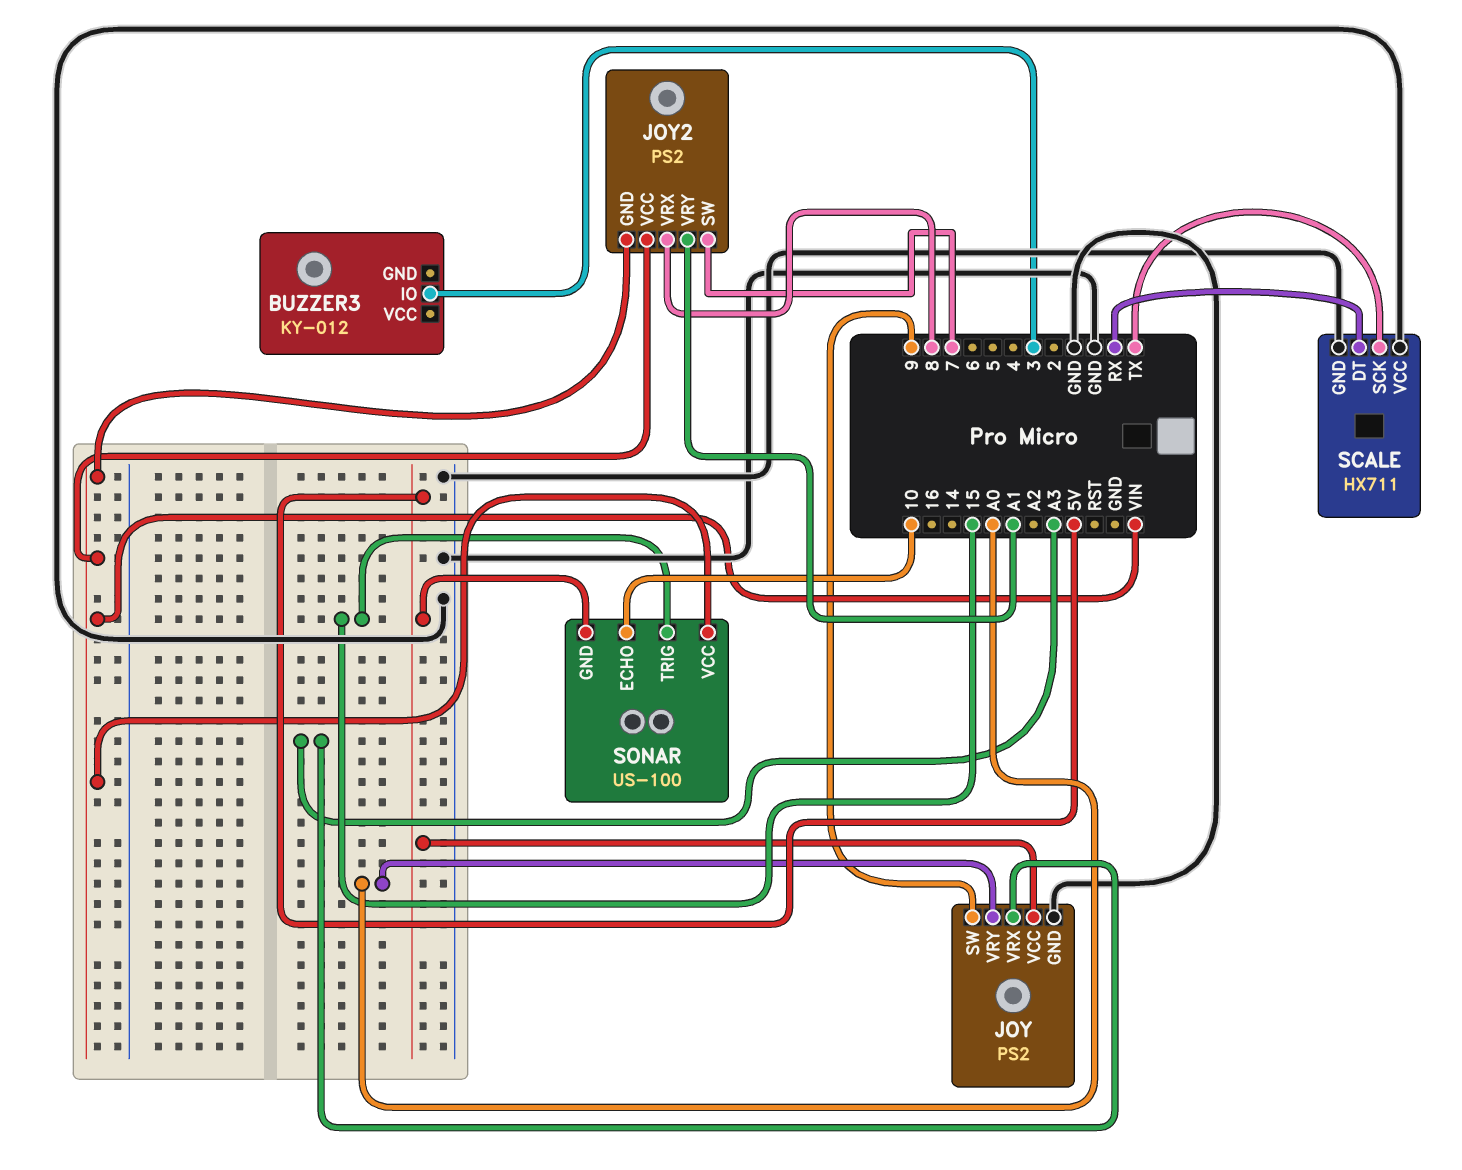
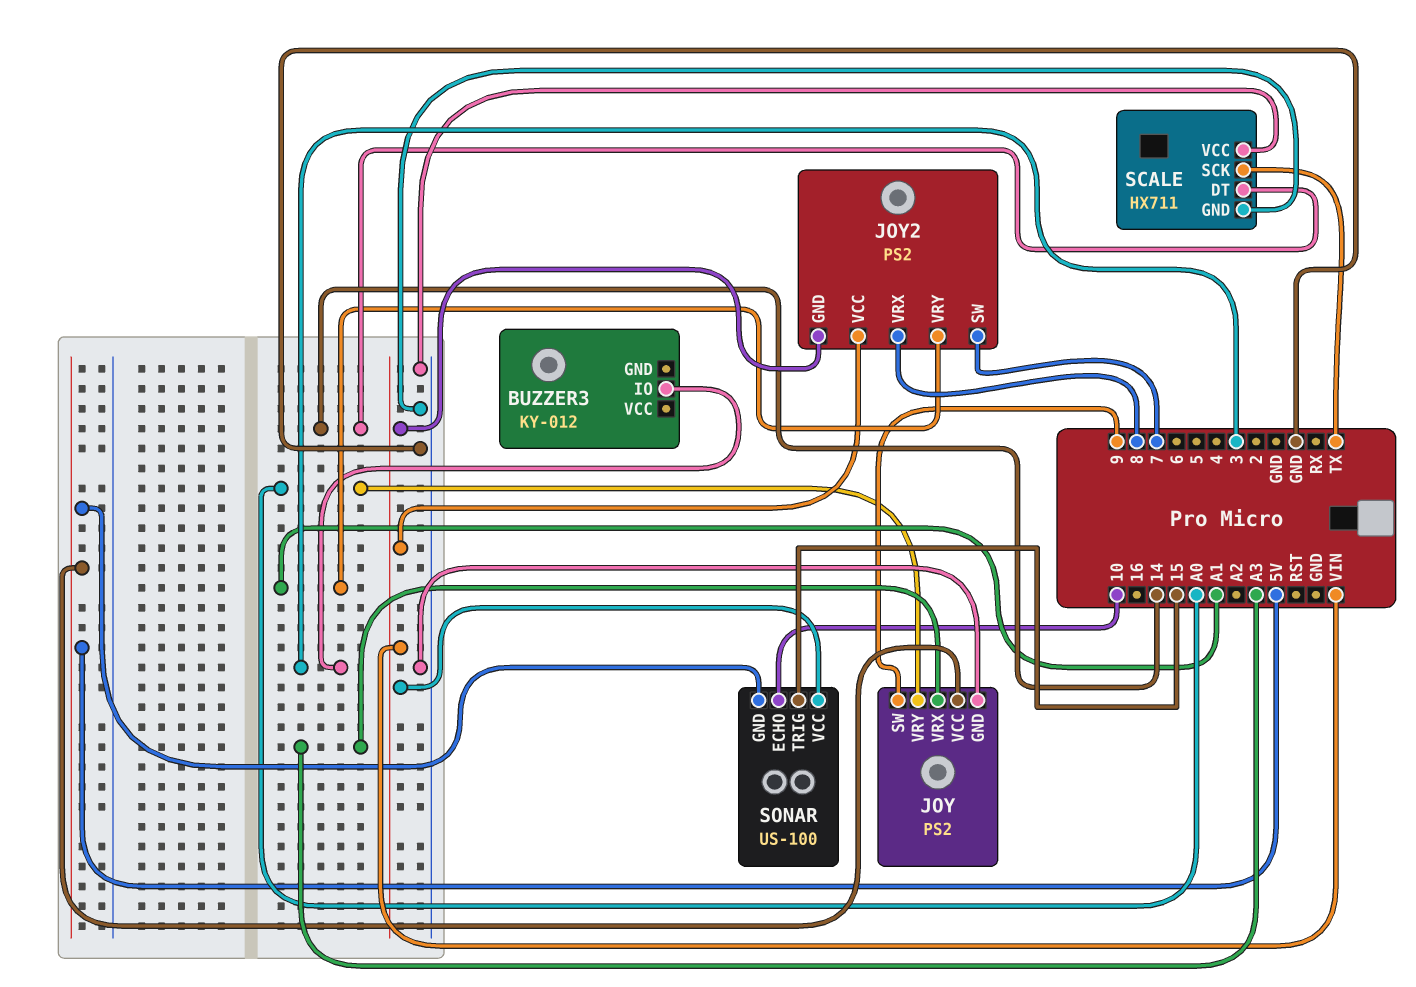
SCALE pin DT: RX -> 14

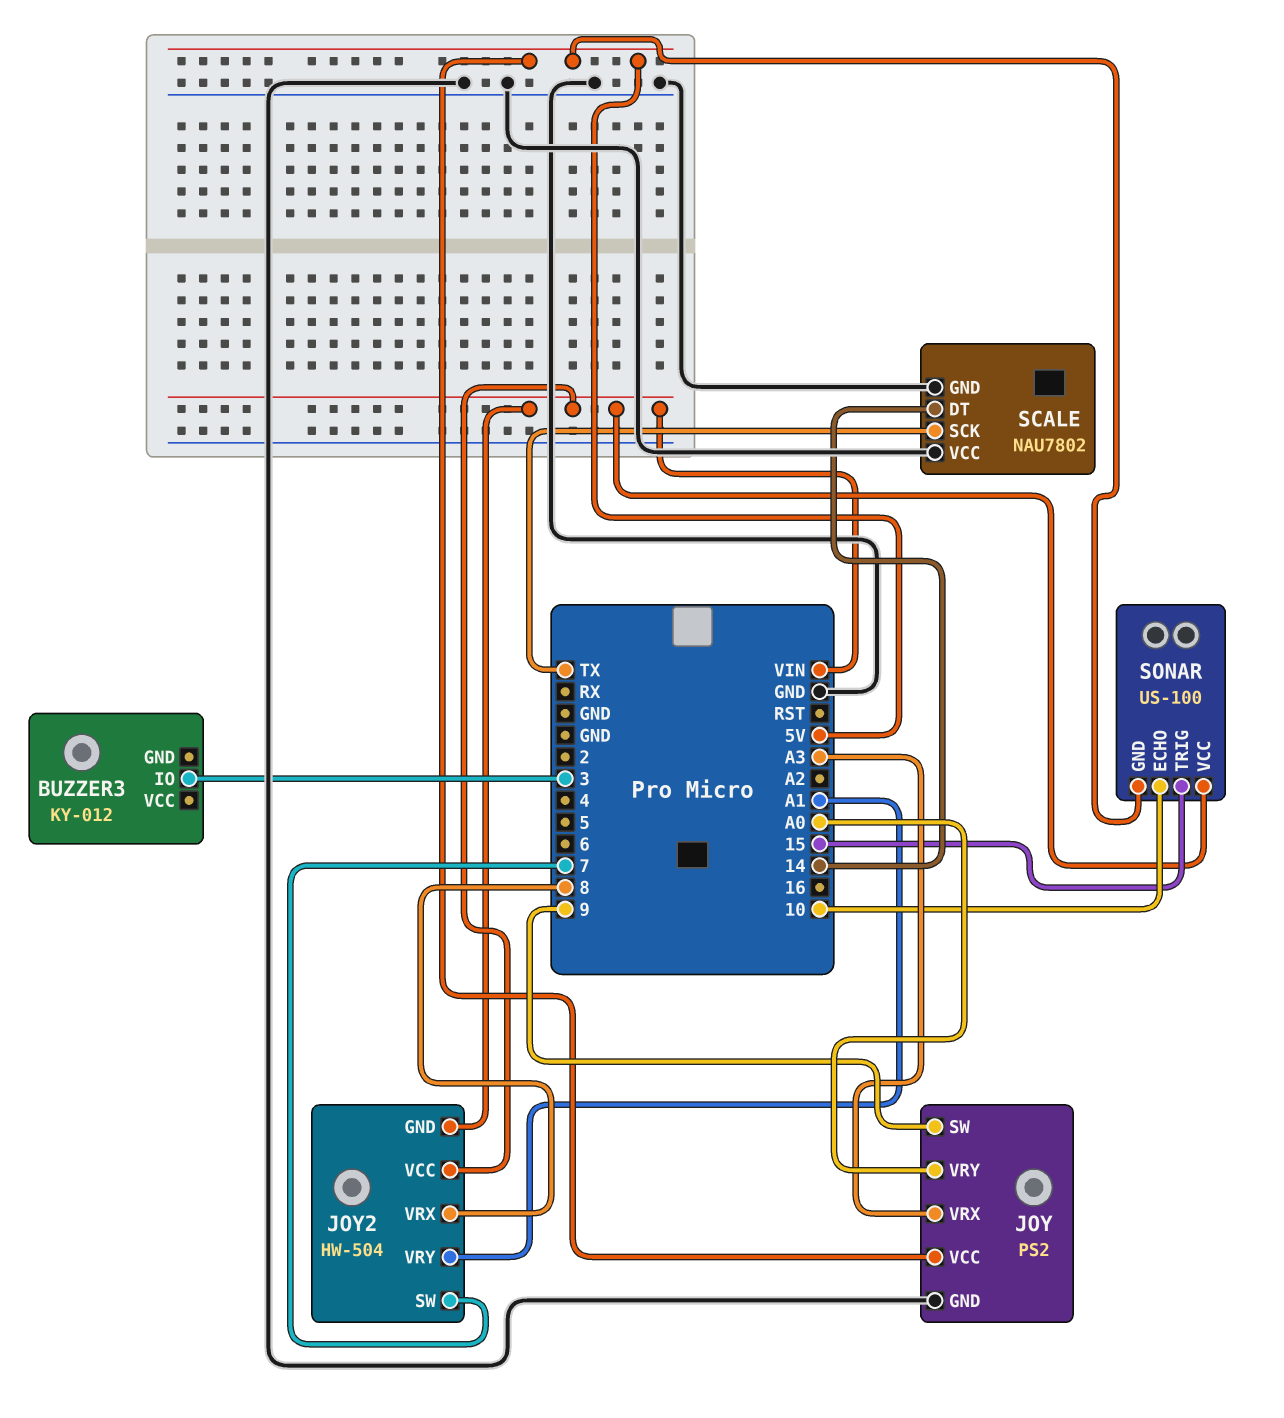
JOY2: PS2 -> HW-504
SCALE: HX711 -> NAU7802

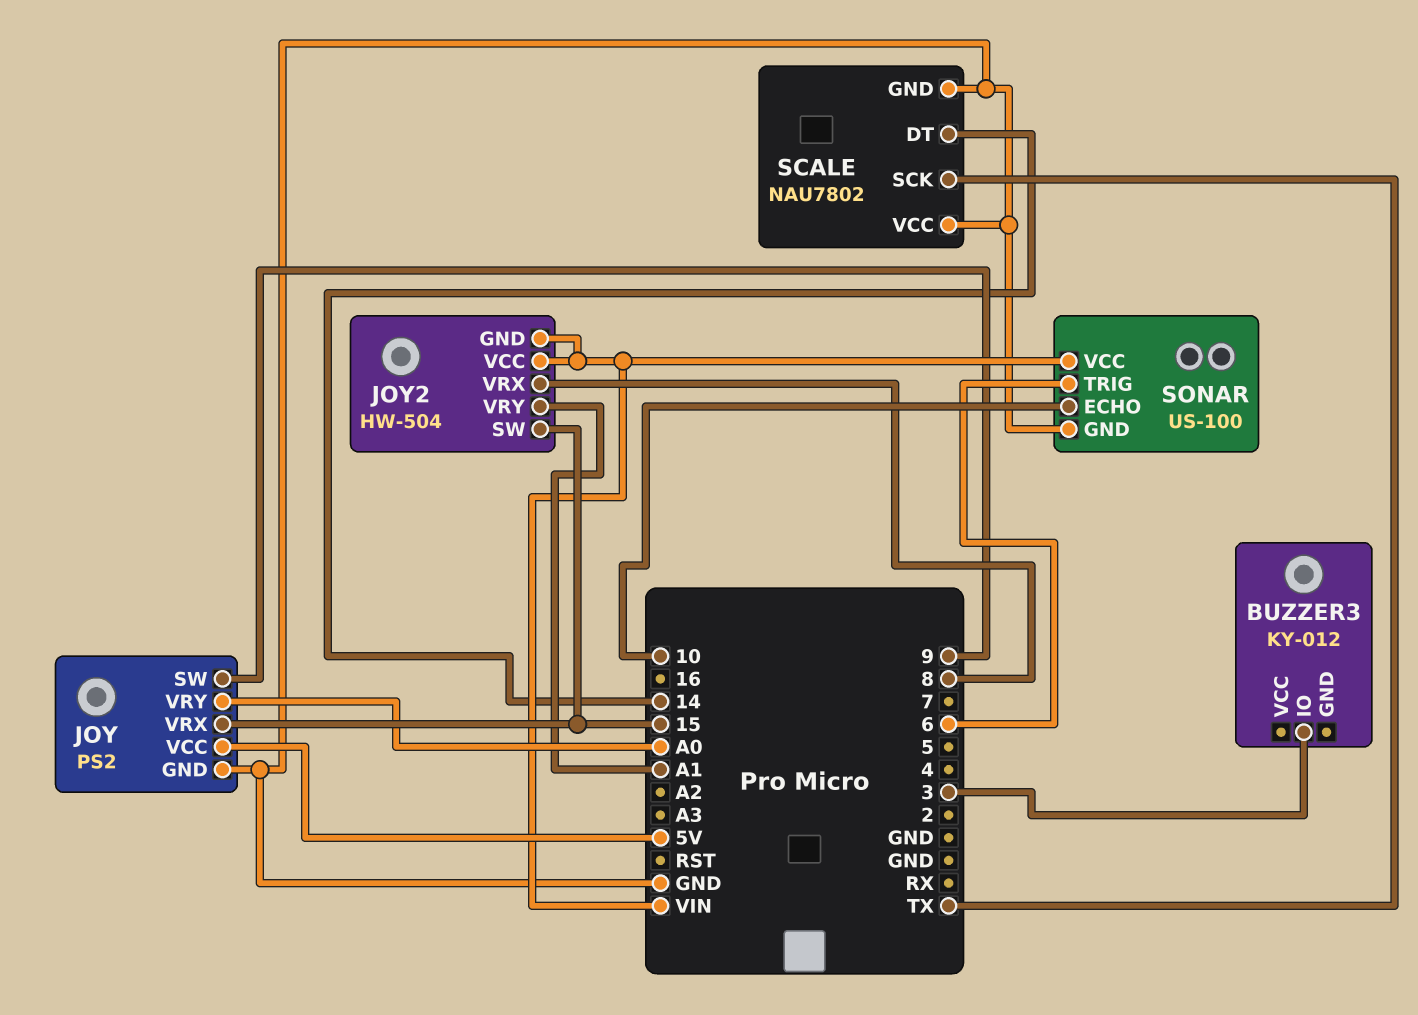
JOY pin VRX: A3 -> 15
JOY2 pin SW: 7 -> 15
SONAR pin GND: 5V -> GND
SONAR pin TRIG: 15 -> 6

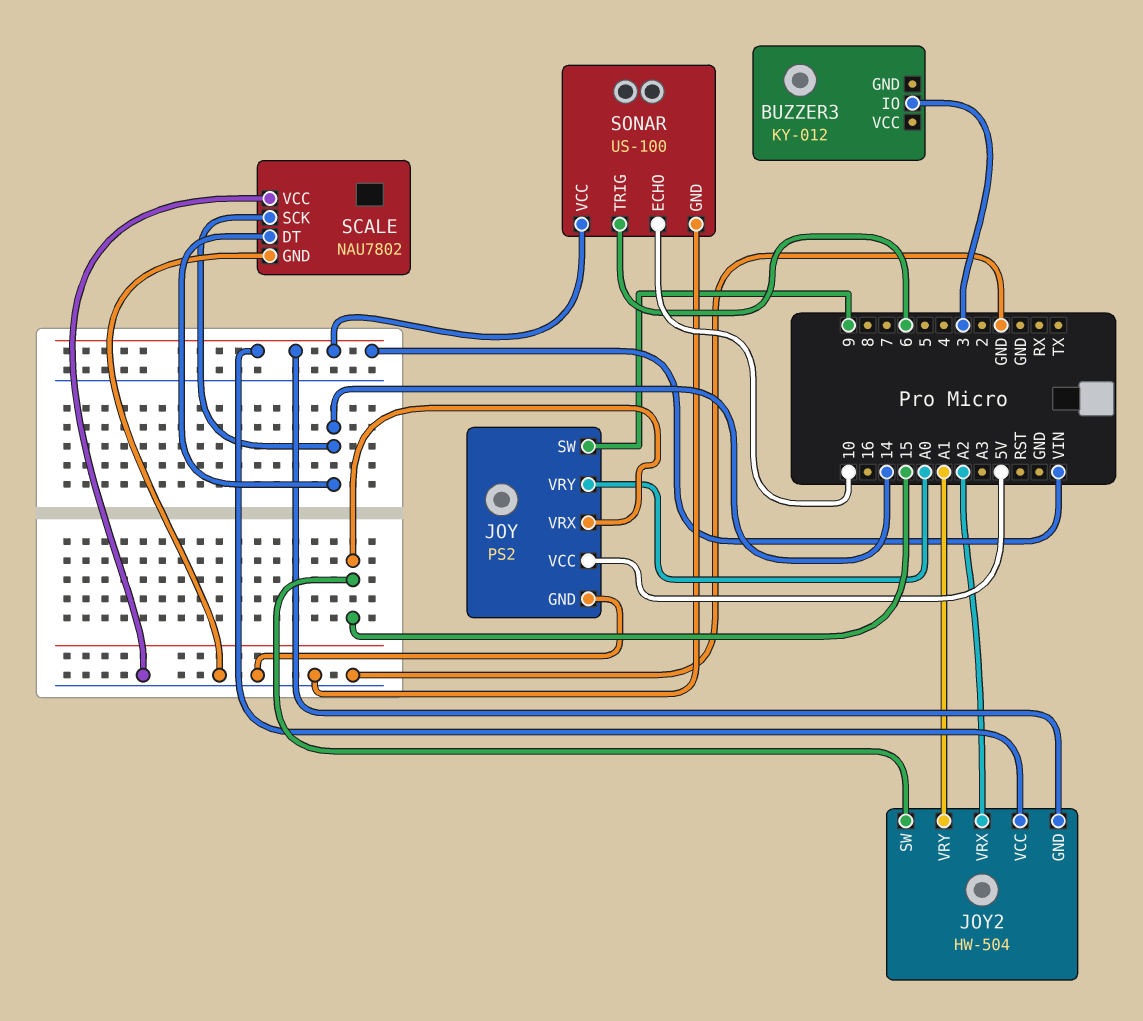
JOY2 pin VRX: 8 -> A2
SCALE pin SCK: TX -> 14

